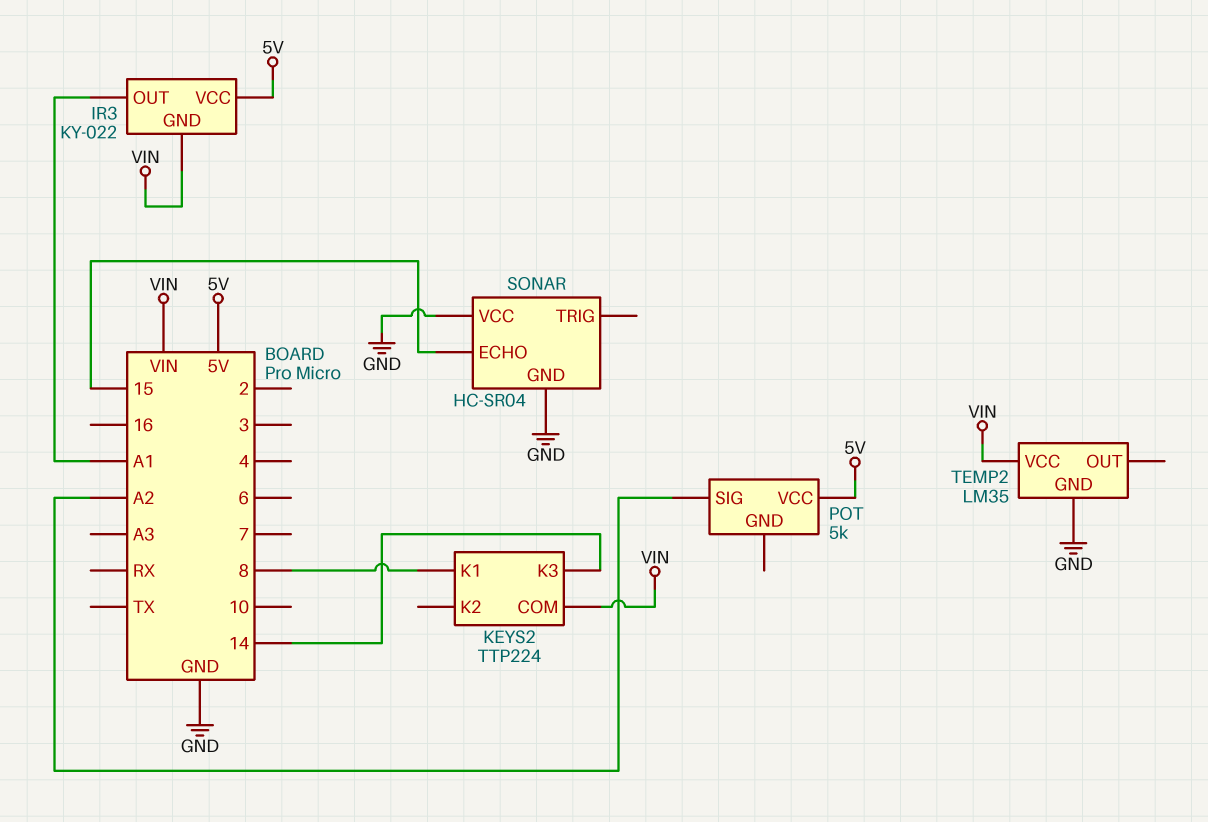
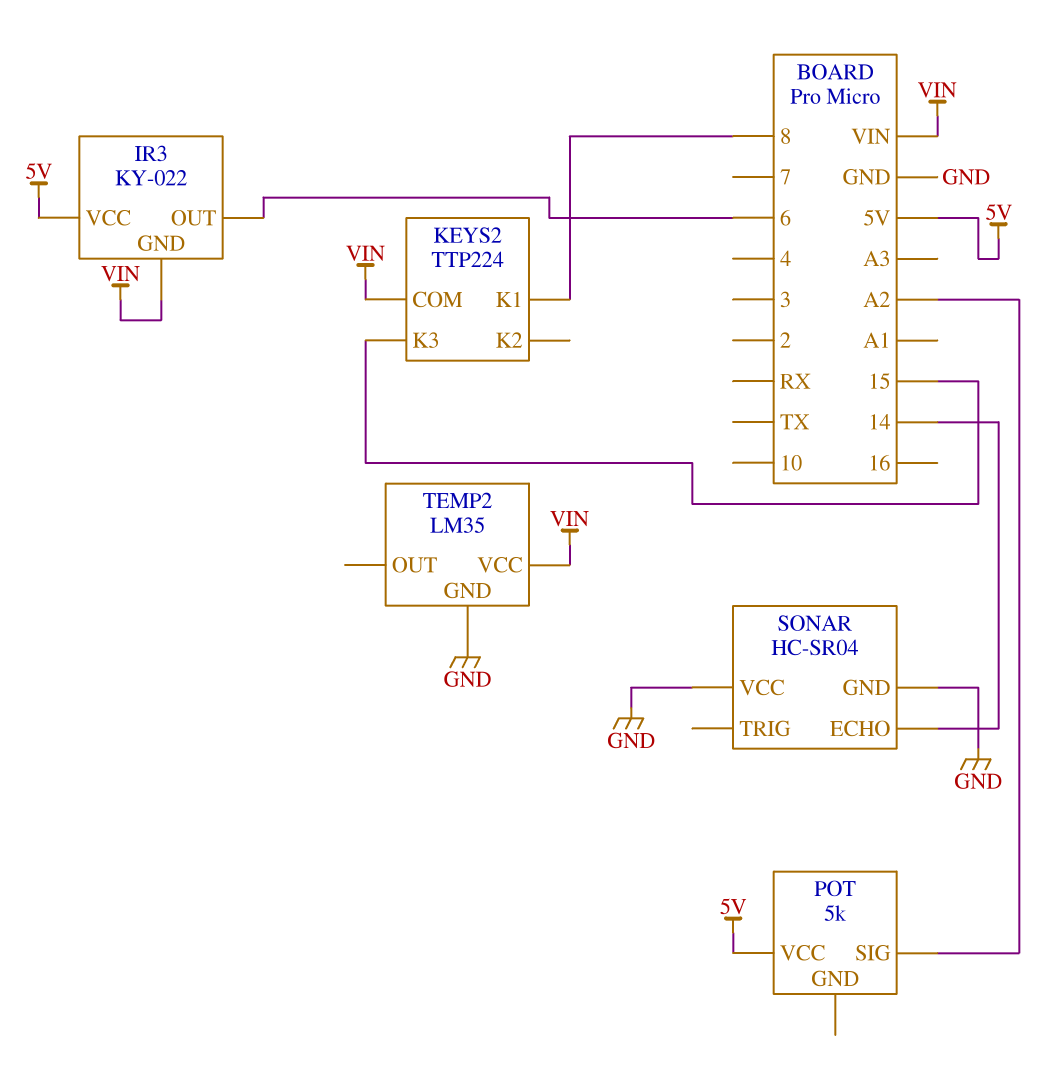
IR3 pin OUT: A1 -> 6
KEYS2 pin K3: 14 -> 15
SONAR pin ECHO: 15 -> 14

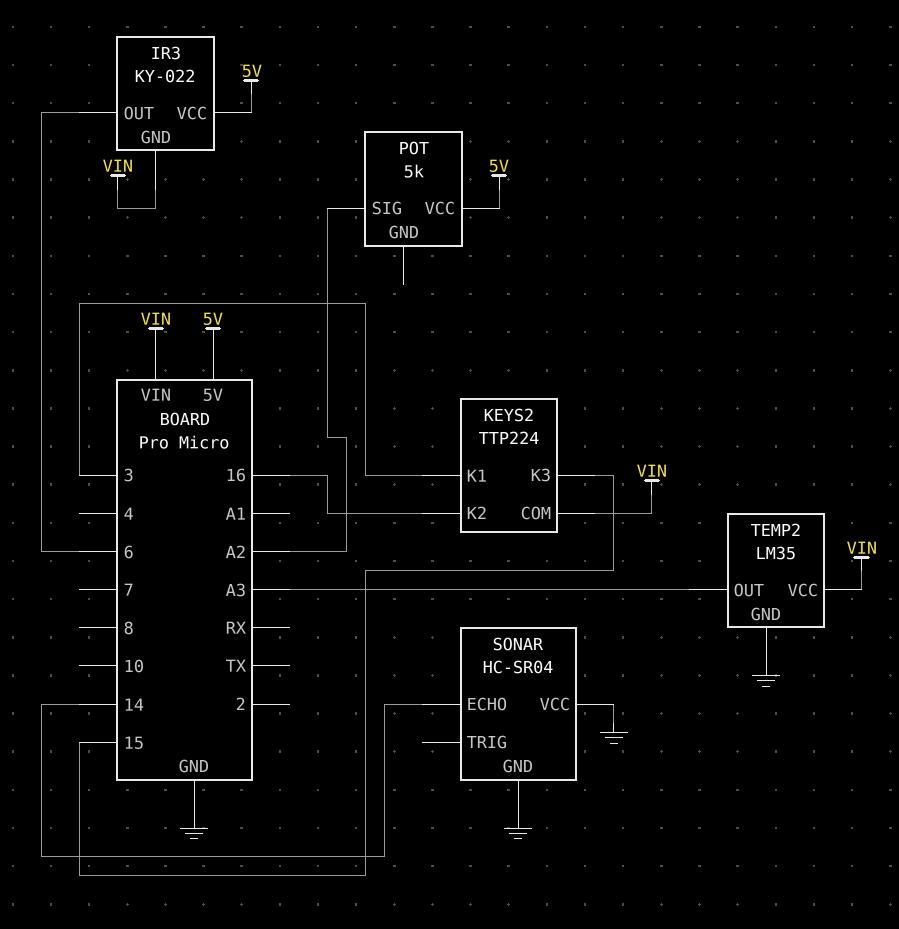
KEYS2 pin K1: 8 -> 3
KEYS2 pin K2: none -> 16
TEMP2 pin OUT: none -> A3

